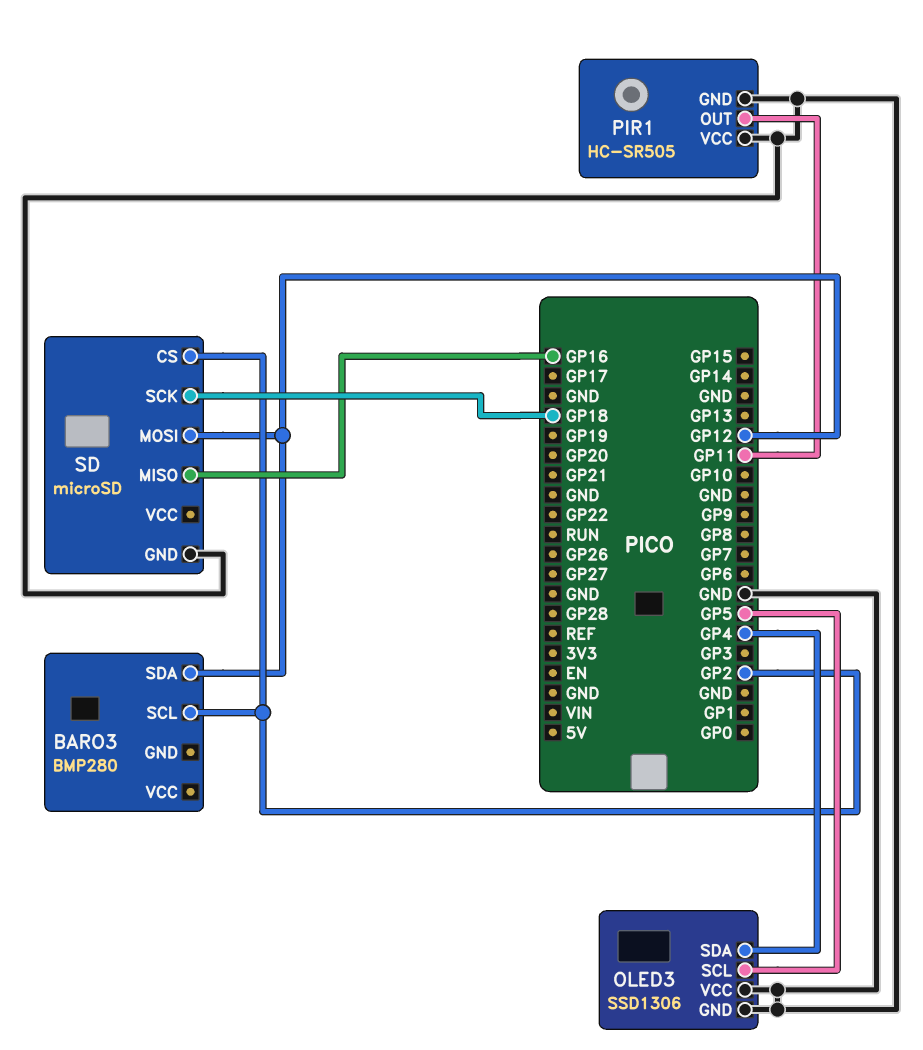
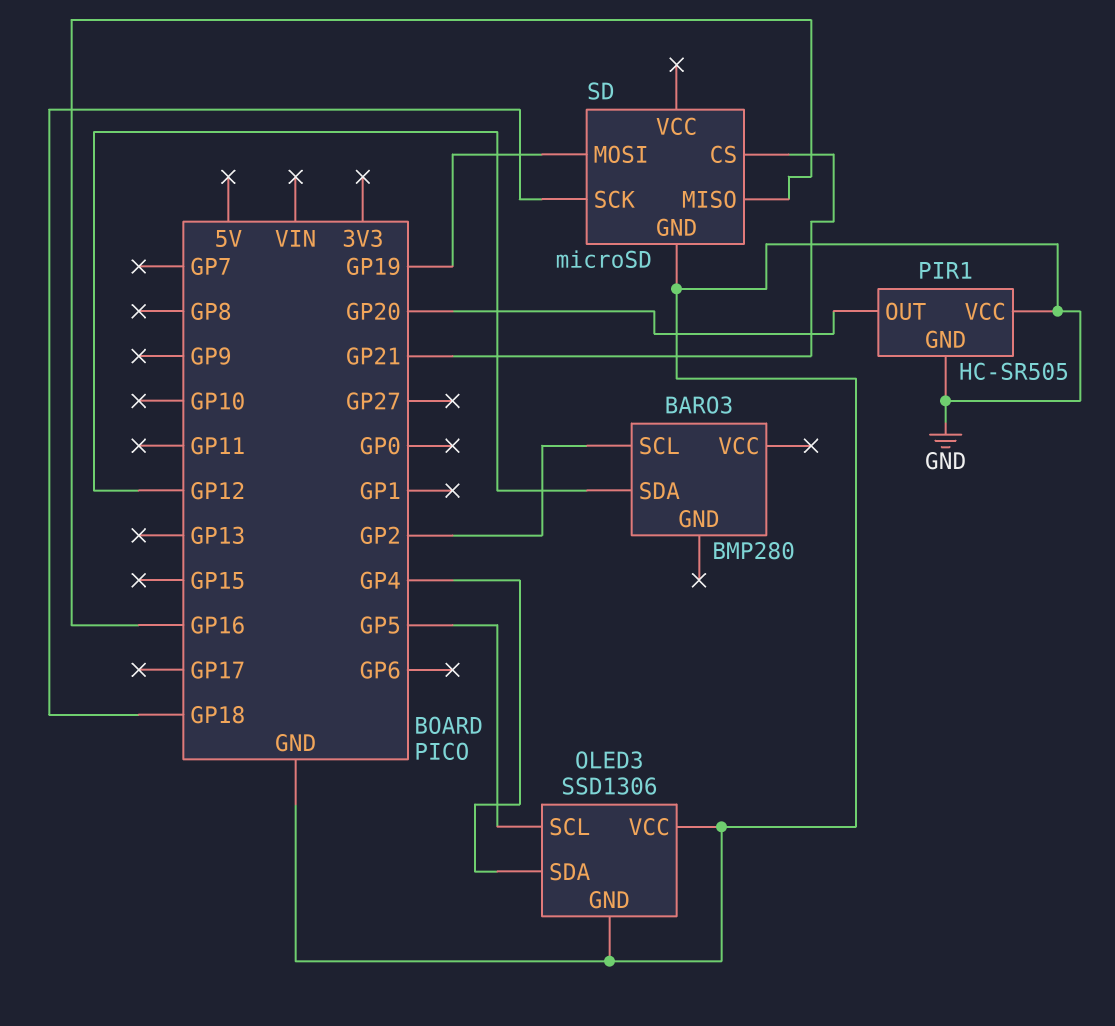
PIR1 pin OUT: GP11 -> GP20
SD pin CS: GP2 -> GP21
SD pin MOSI: GP12 -> GP19

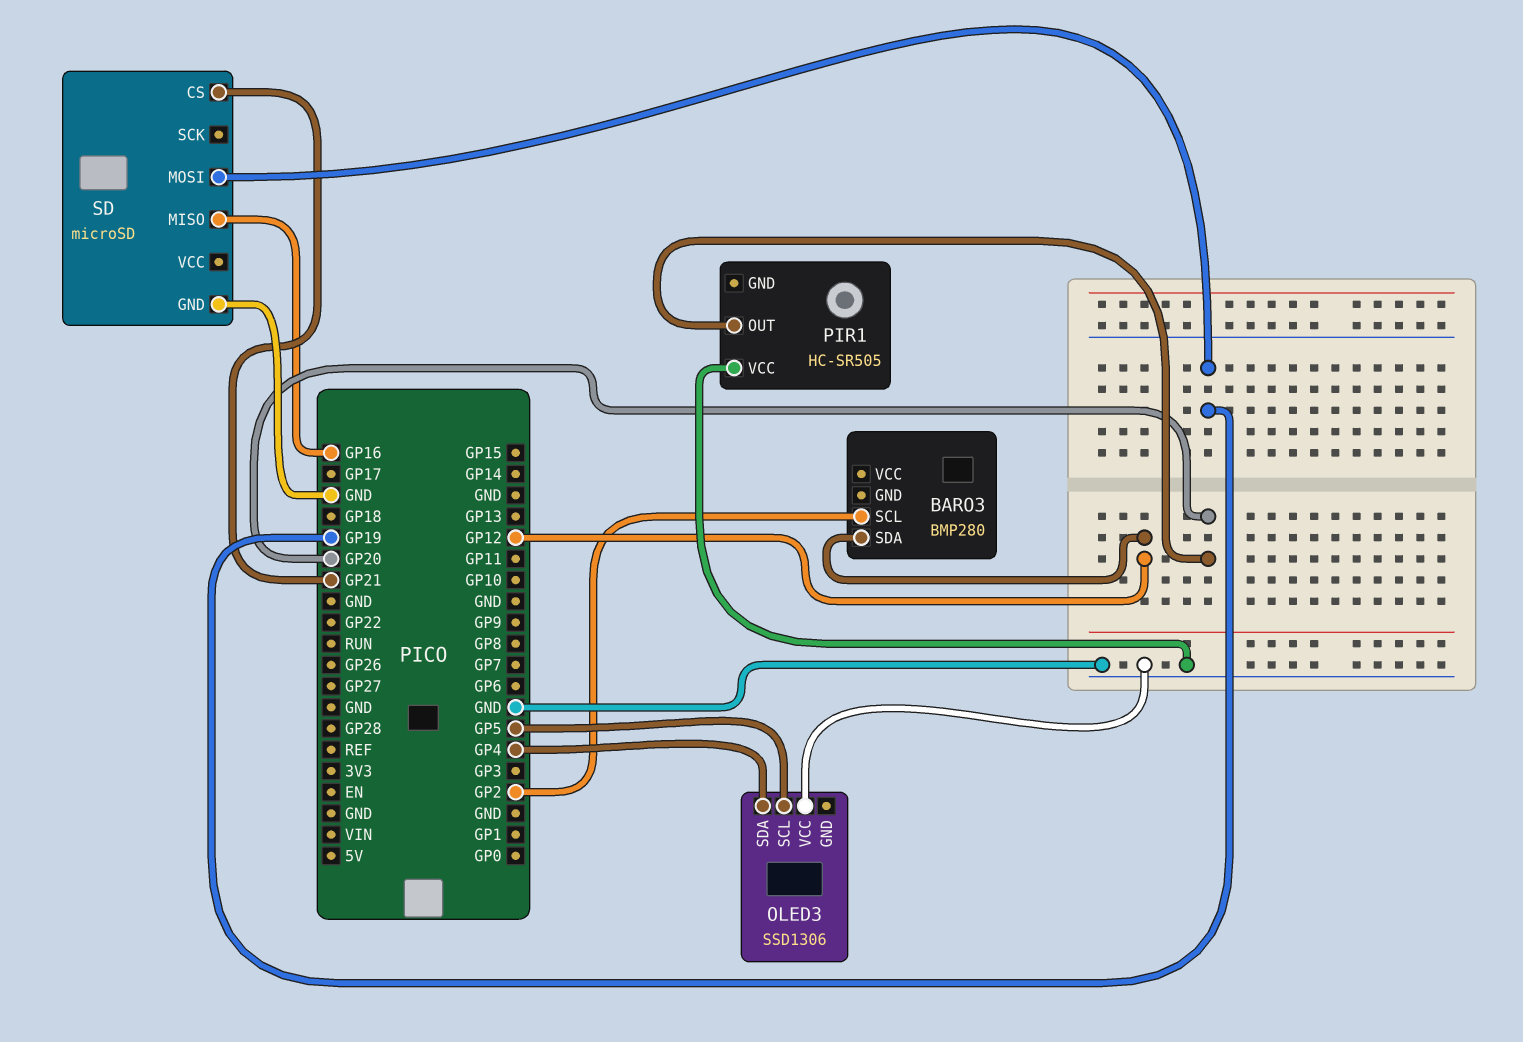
OLED3 pin GND: GND -> none
PIR1 pin GND: GND -> none
SD pin SCK: GP18 -> none

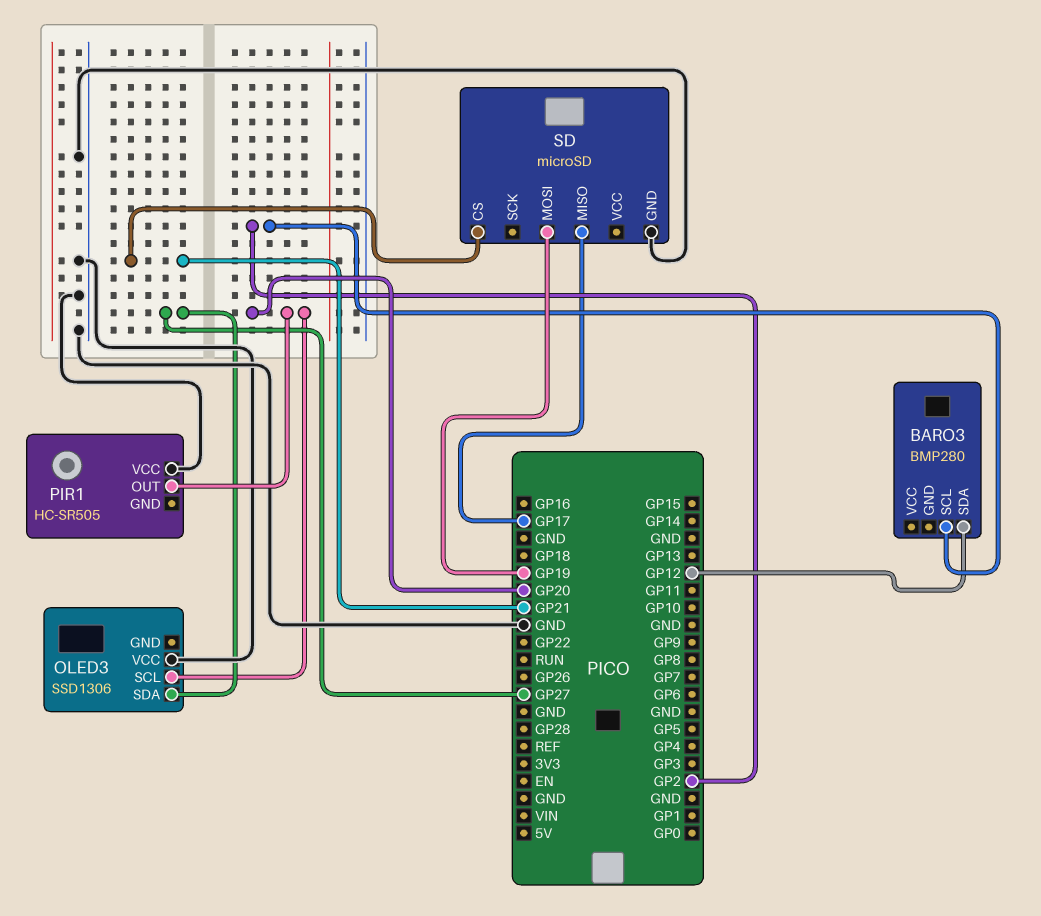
OLED3 pin SCL: GP5 -> GP20
OLED3 pin SDA: GP4 -> GP27
SD pin MISO: GP16 -> GP17

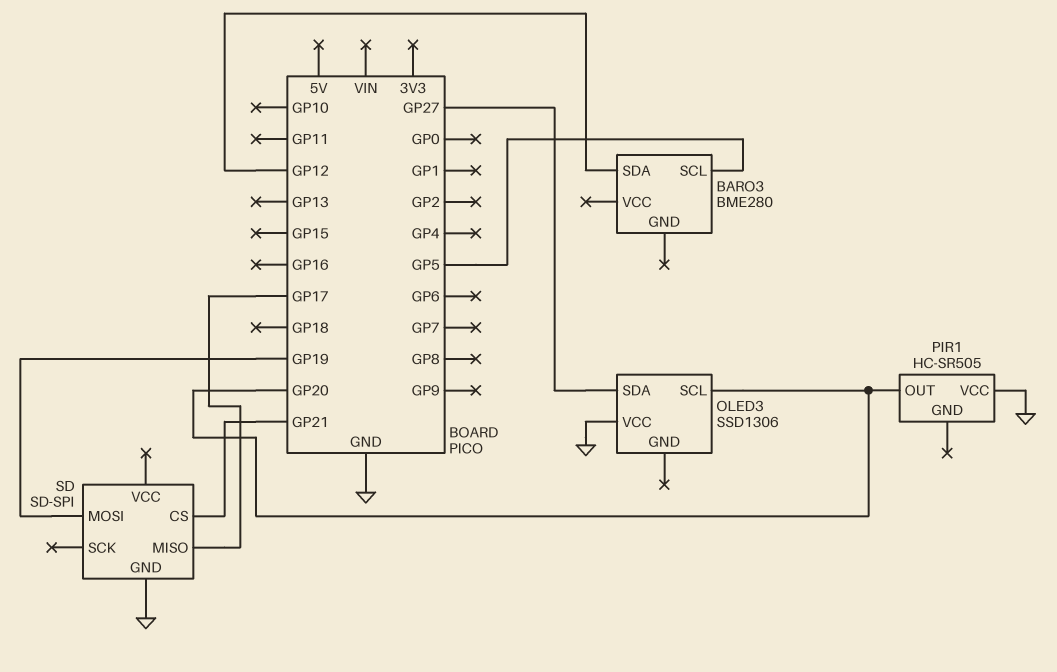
BARO3: BMP280 -> BME280
BARO3 pin SCL: GP2 -> GP5
SD: microSD -> SD-SPI

